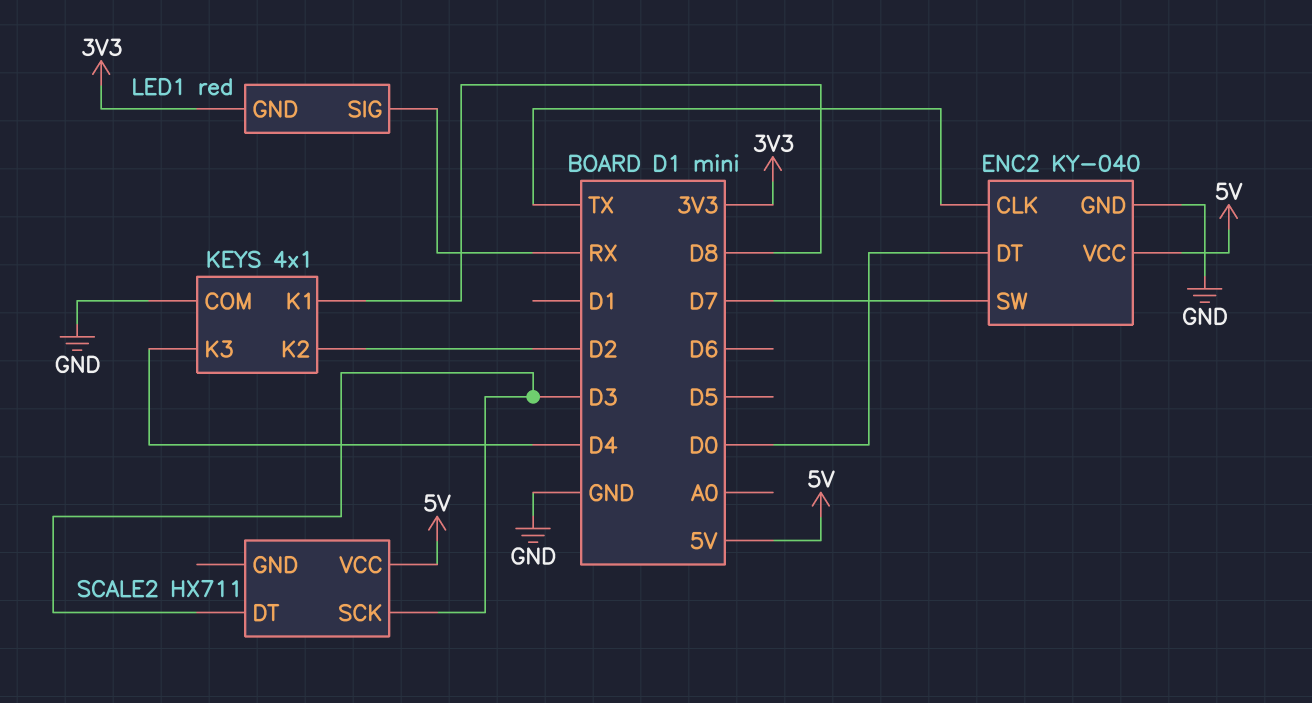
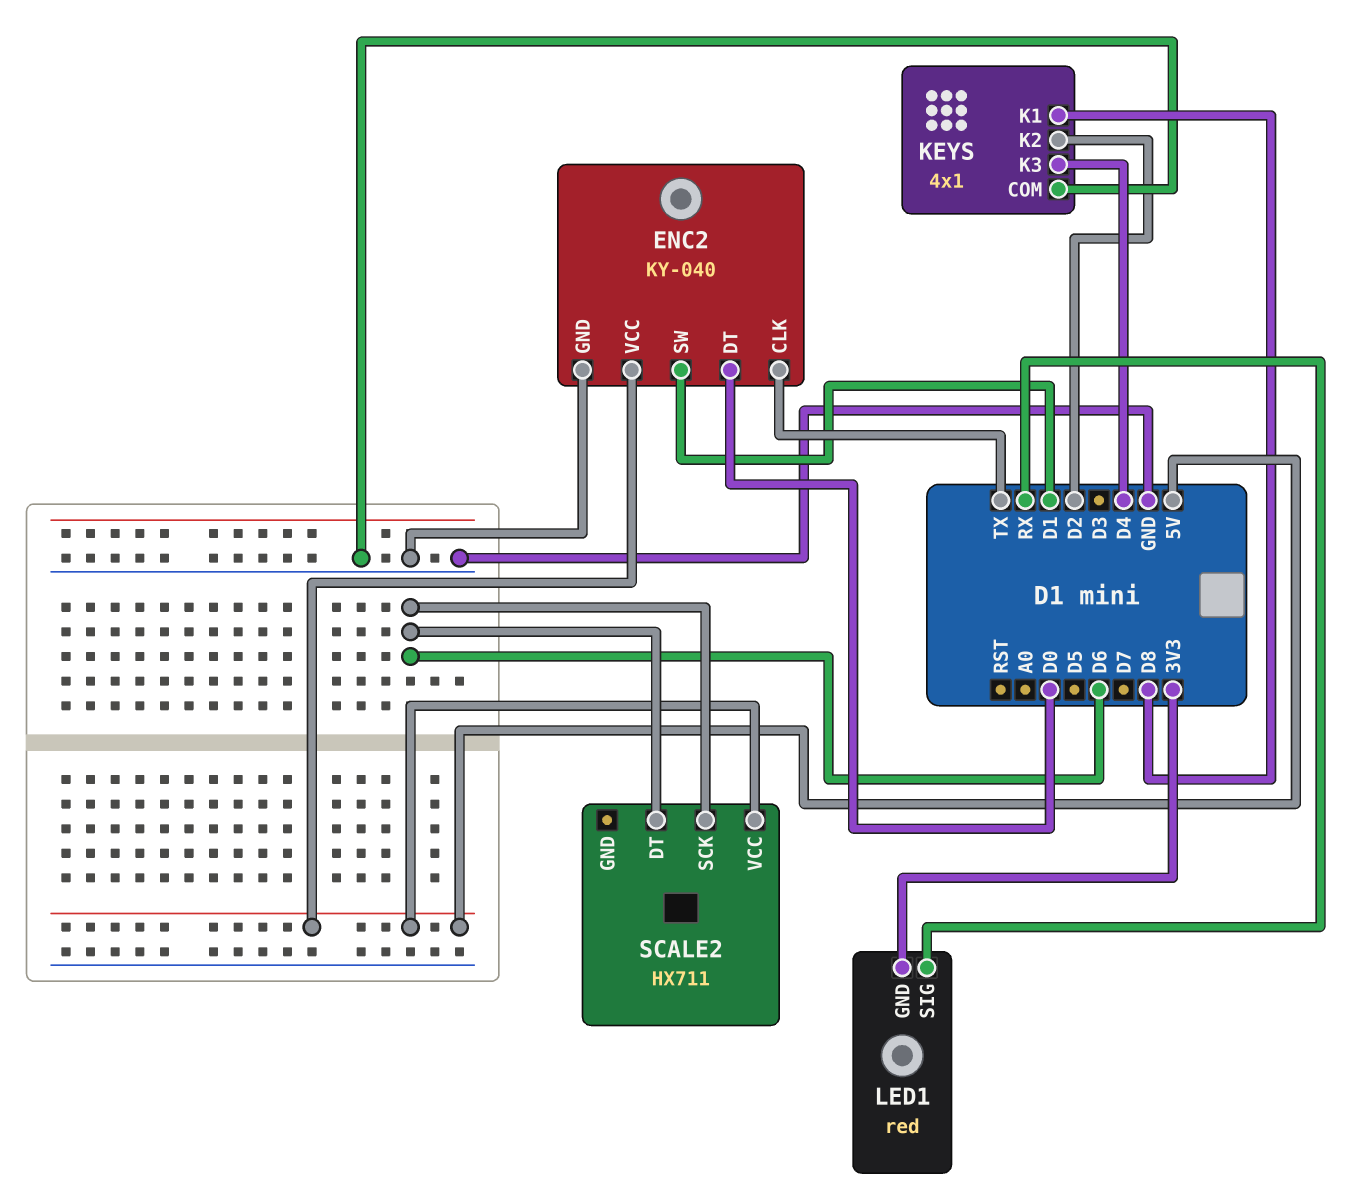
ENC2 pin SW: D7 -> D1
SCALE2 pin DT: D3 -> D6
SCALE2 pin SCK: D3 -> D6

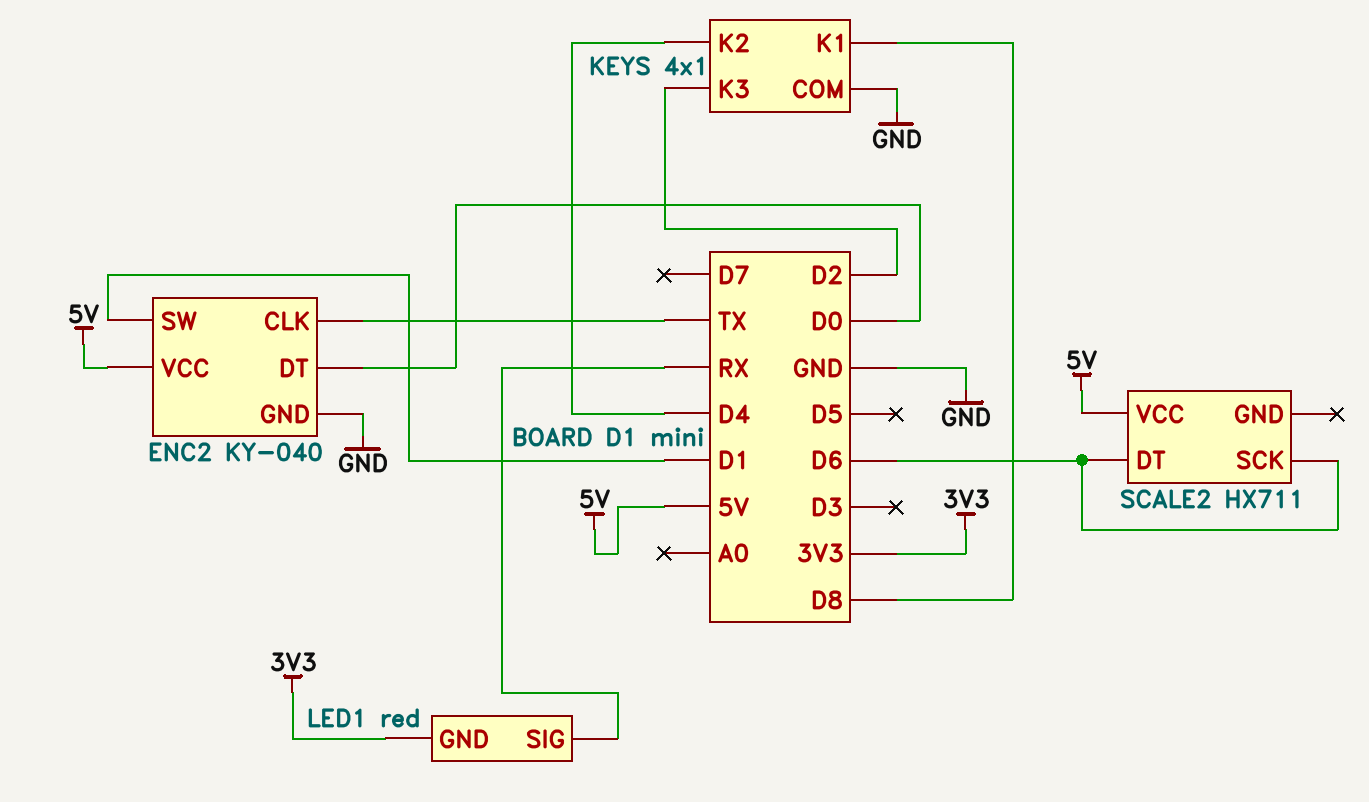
KEYS pin K2: D2 -> D4
KEYS pin K3: D4 -> D2

